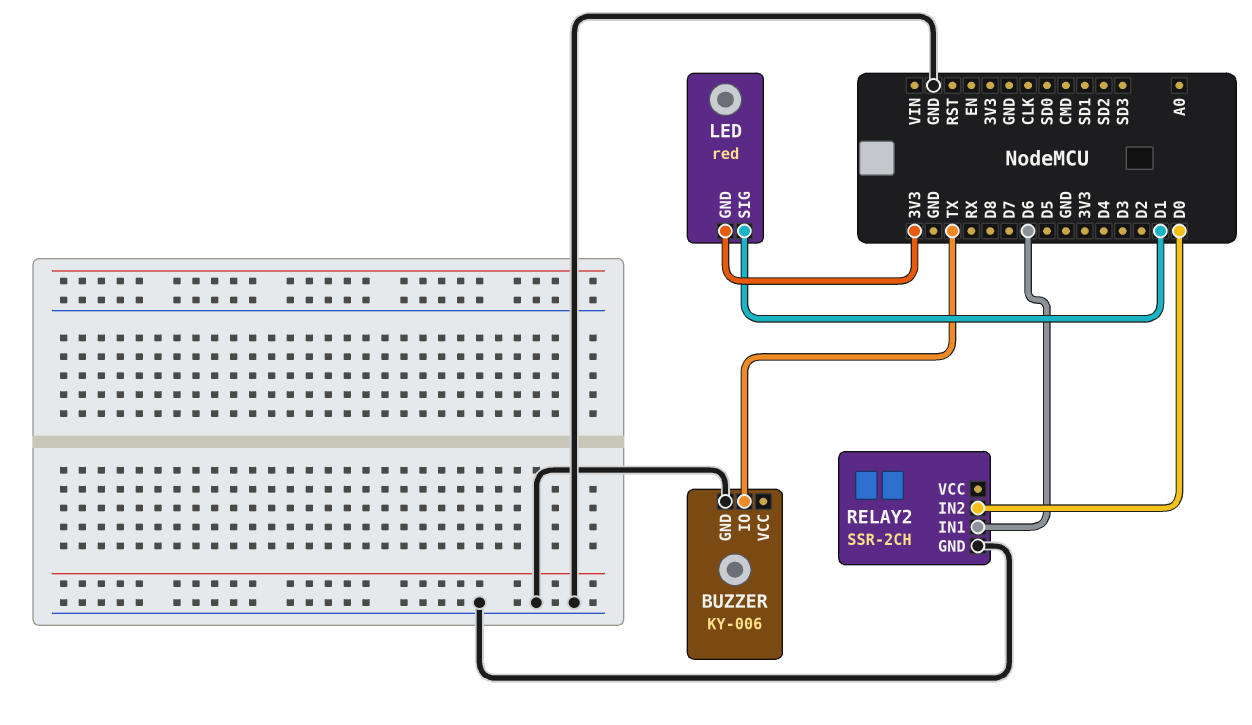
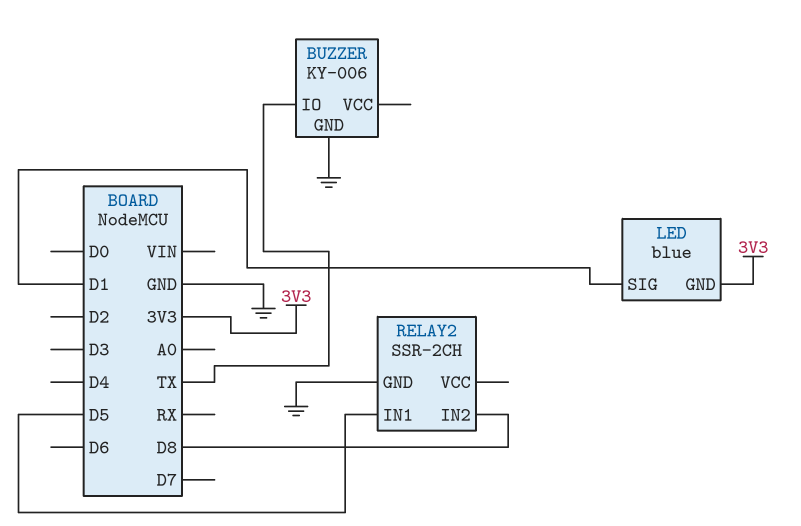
LED: red -> blue
RELAY2 pin IN1: D6 -> D5
RELAY2 pin IN2: D0 -> D8

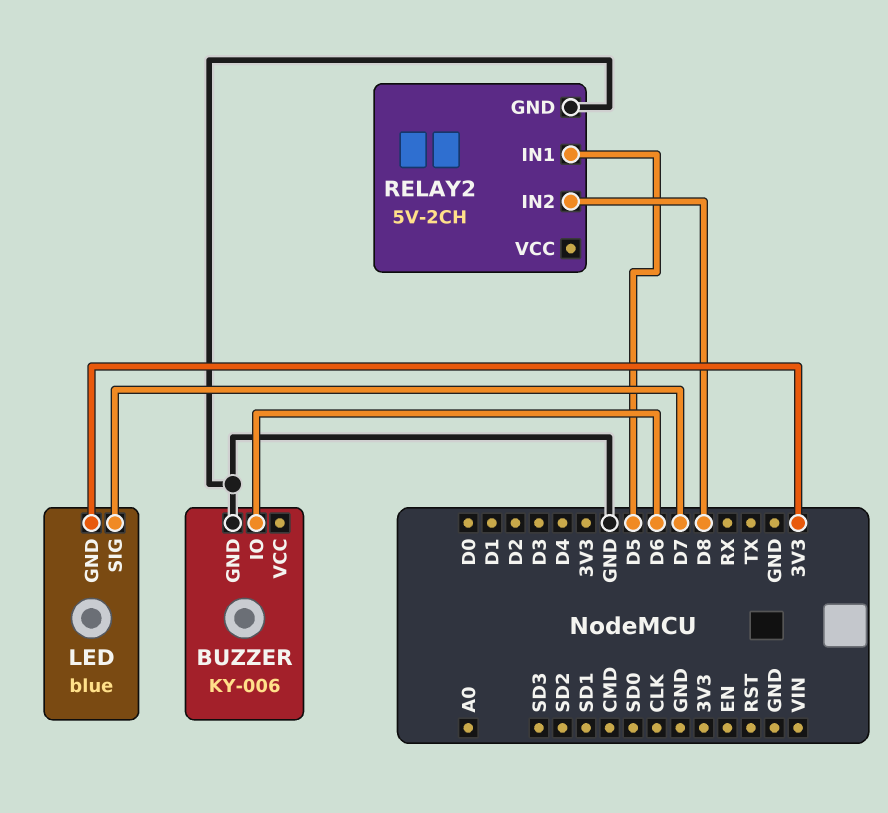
BUZZER pin IO: TX -> D6
LED pin SIG: D1 -> D7
RELAY2: SSR-2CH -> 5V-2CH

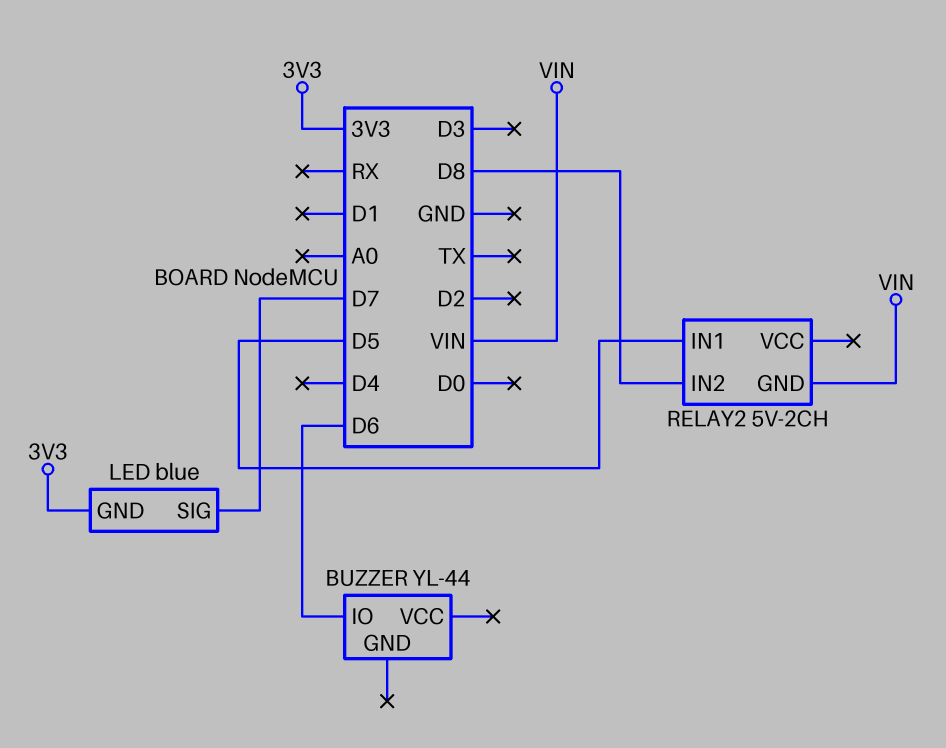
BUZZER: KY-006 -> YL-44
BUZZER pin GND: GND -> none
RELAY2 pin GND: GND -> VIN

